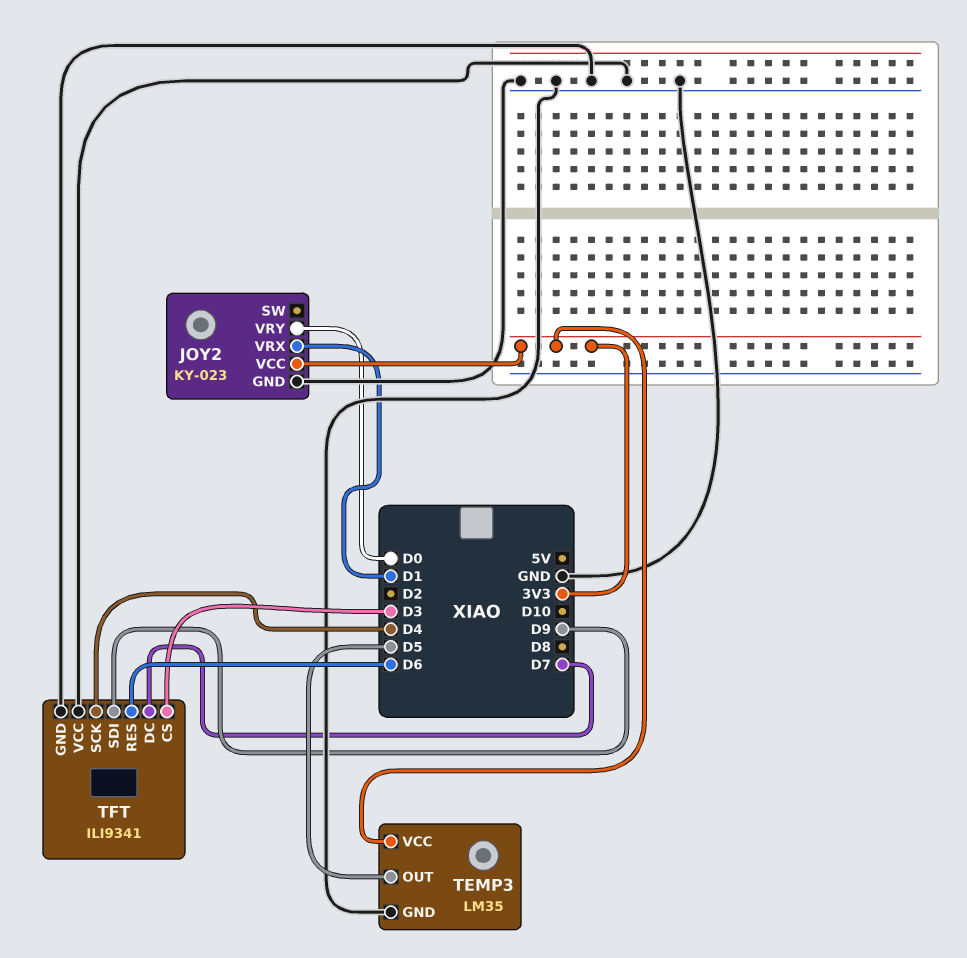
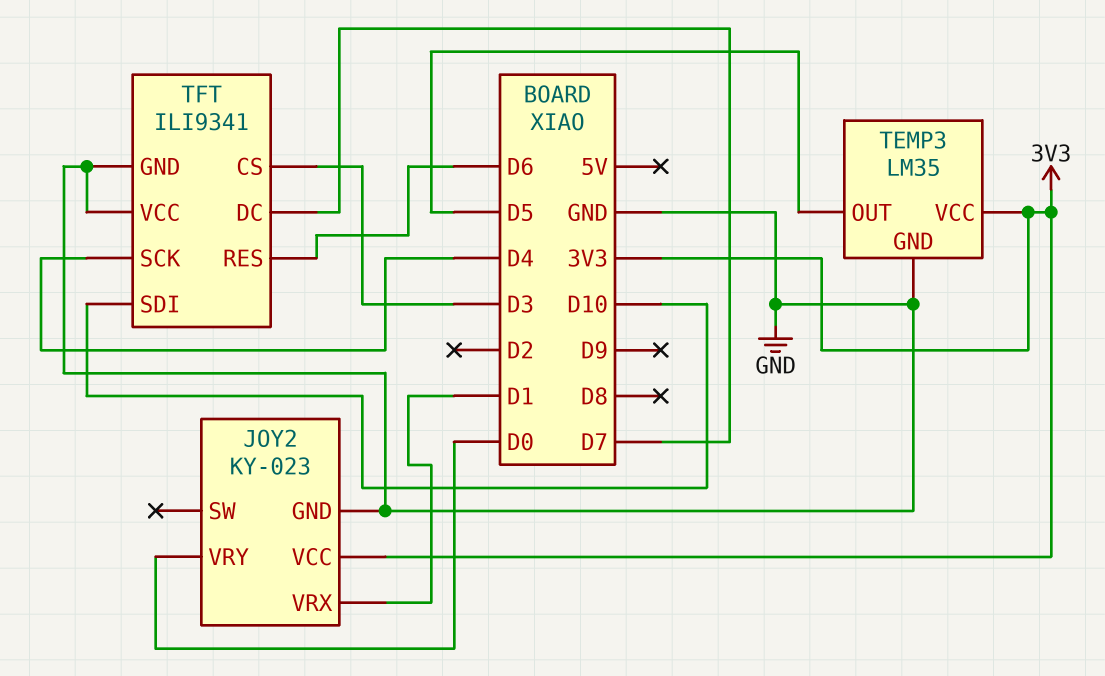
TFT pin SDI: D9 -> D10

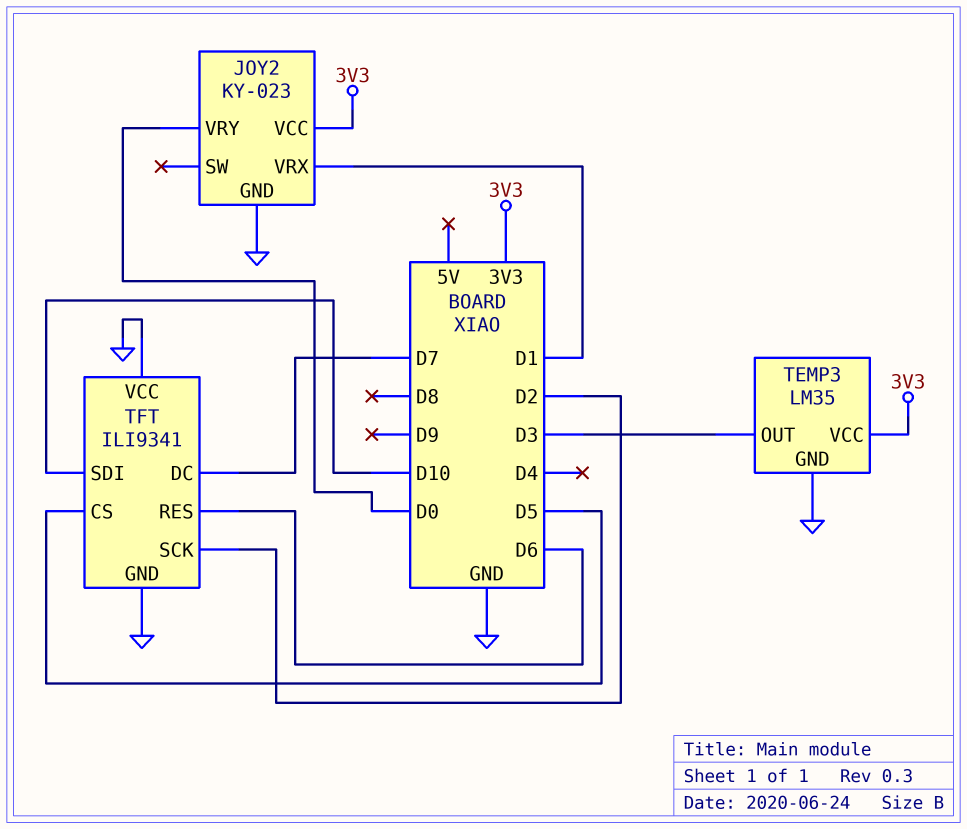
TEMP3 pin OUT: D5 -> D3
TFT pin CS: D3 -> D5
TFT pin SCK: D4 -> D2

